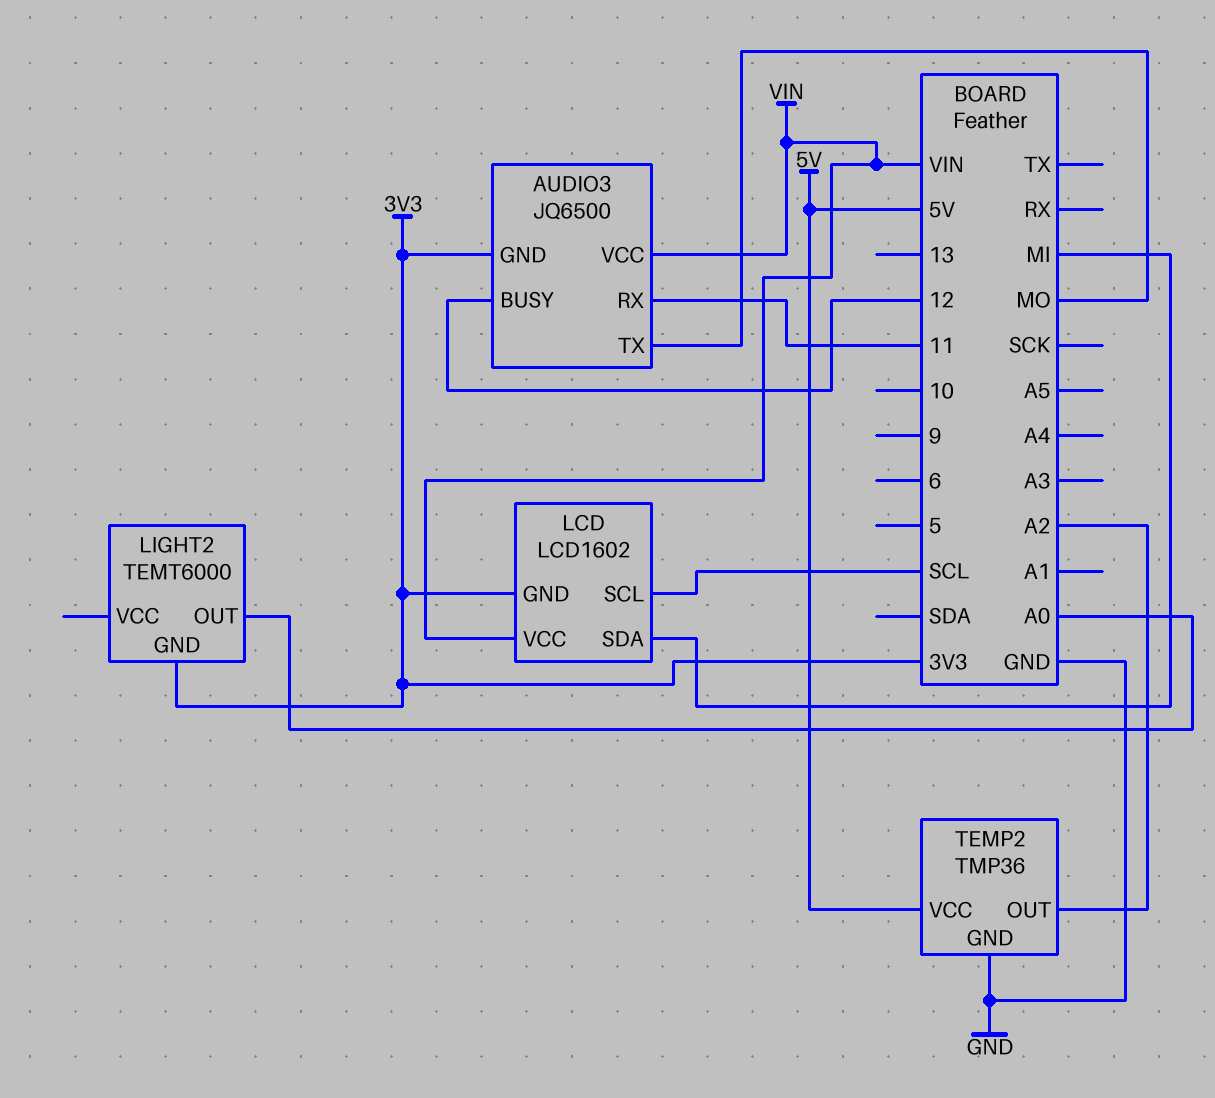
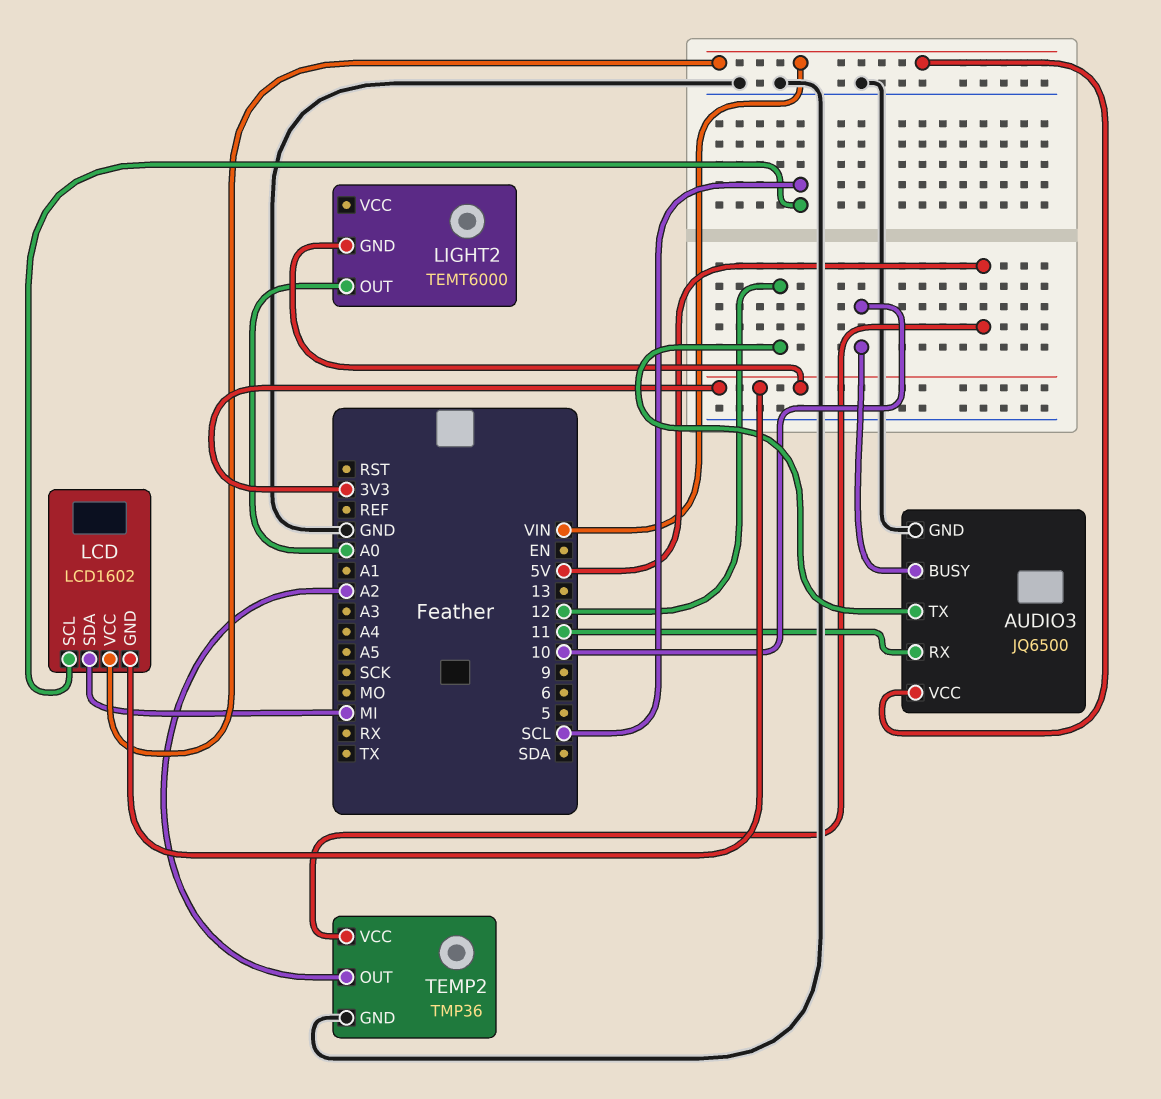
AUDIO3 pin BUSY: 12 -> 10
AUDIO3 pin GND: 3V3 -> GND
AUDIO3 pin TX: MO -> 12

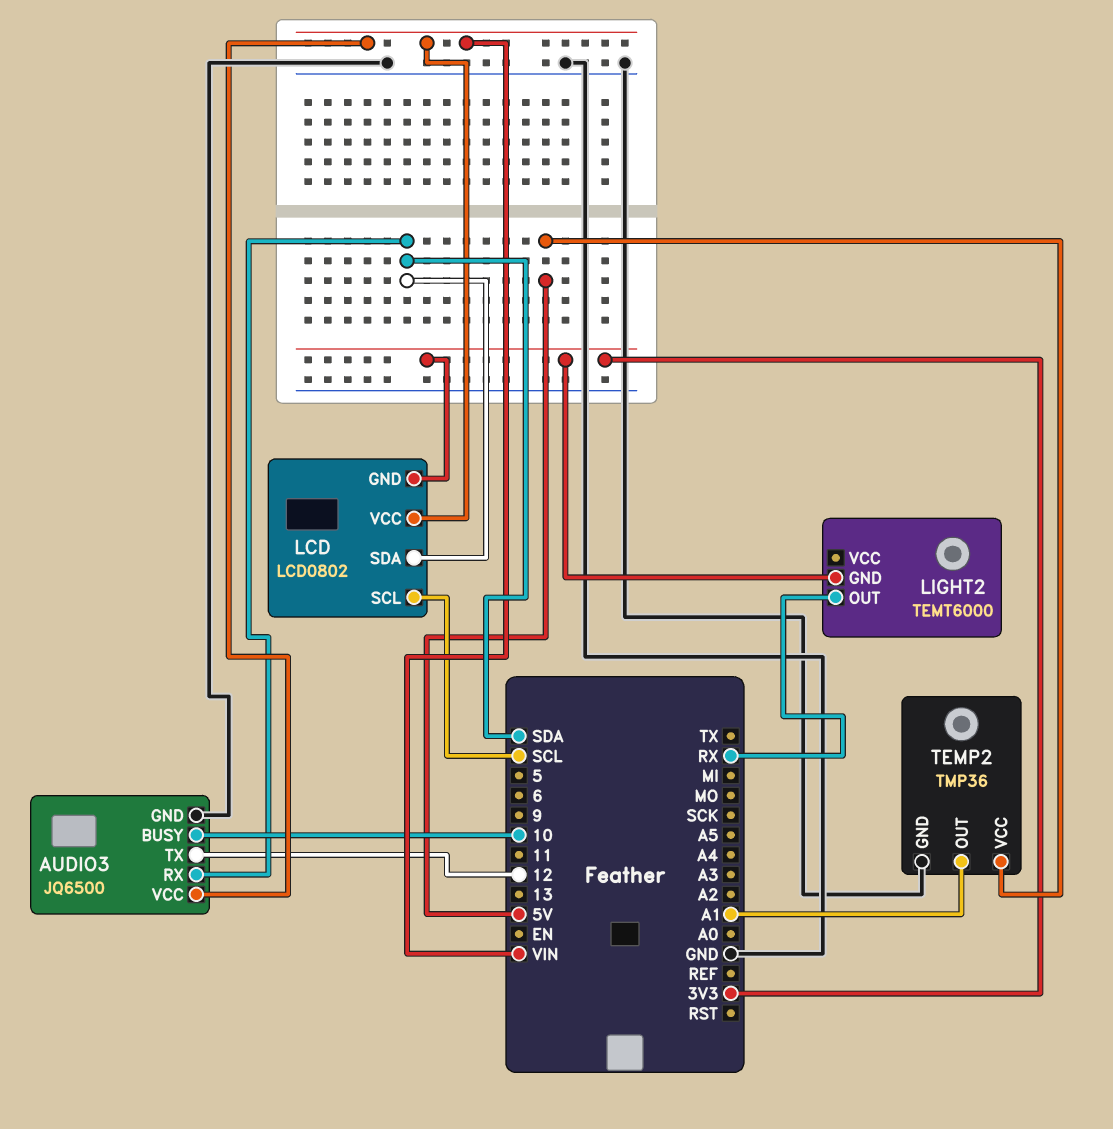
AUDIO3 pin RX: 11 -> SDA
LCD: LCD1602 -> LCD0802
LCD pin SDA: MI -> SDA
LIGHT2 pin OUT: A0 -> RX
TEMP2 pin OUT: A2 -> A1

